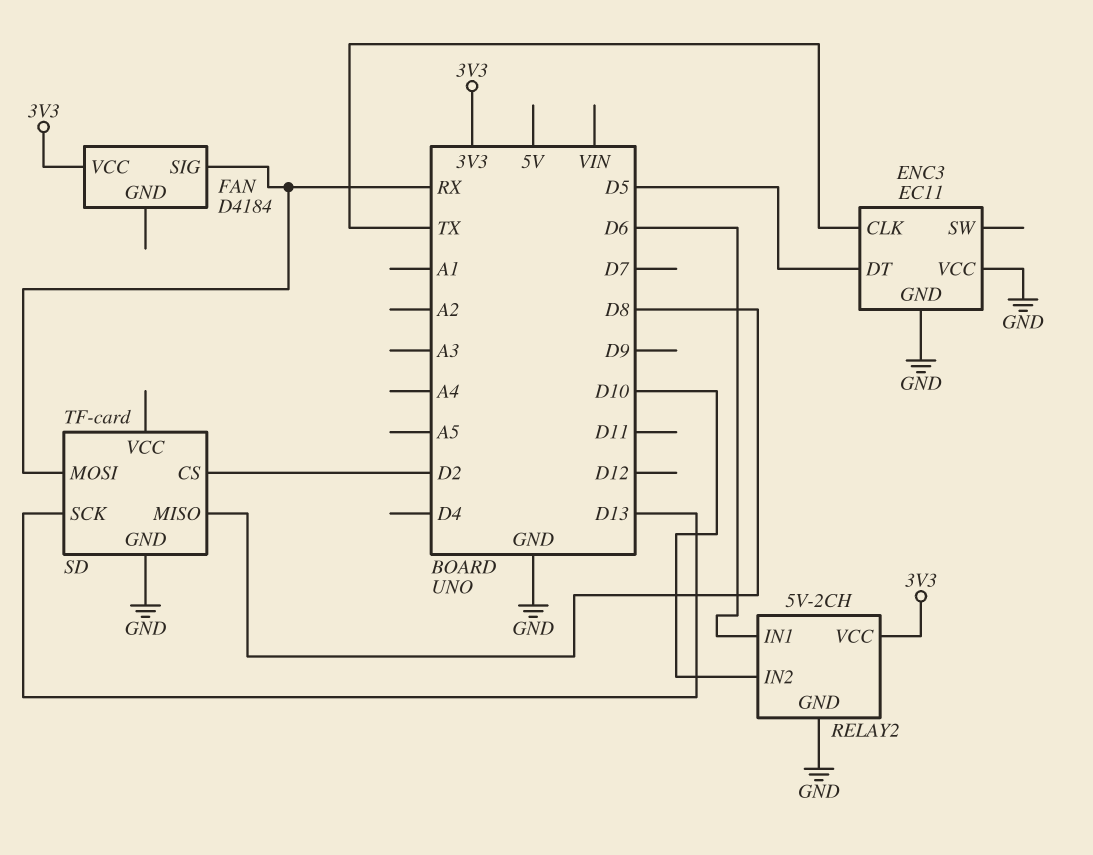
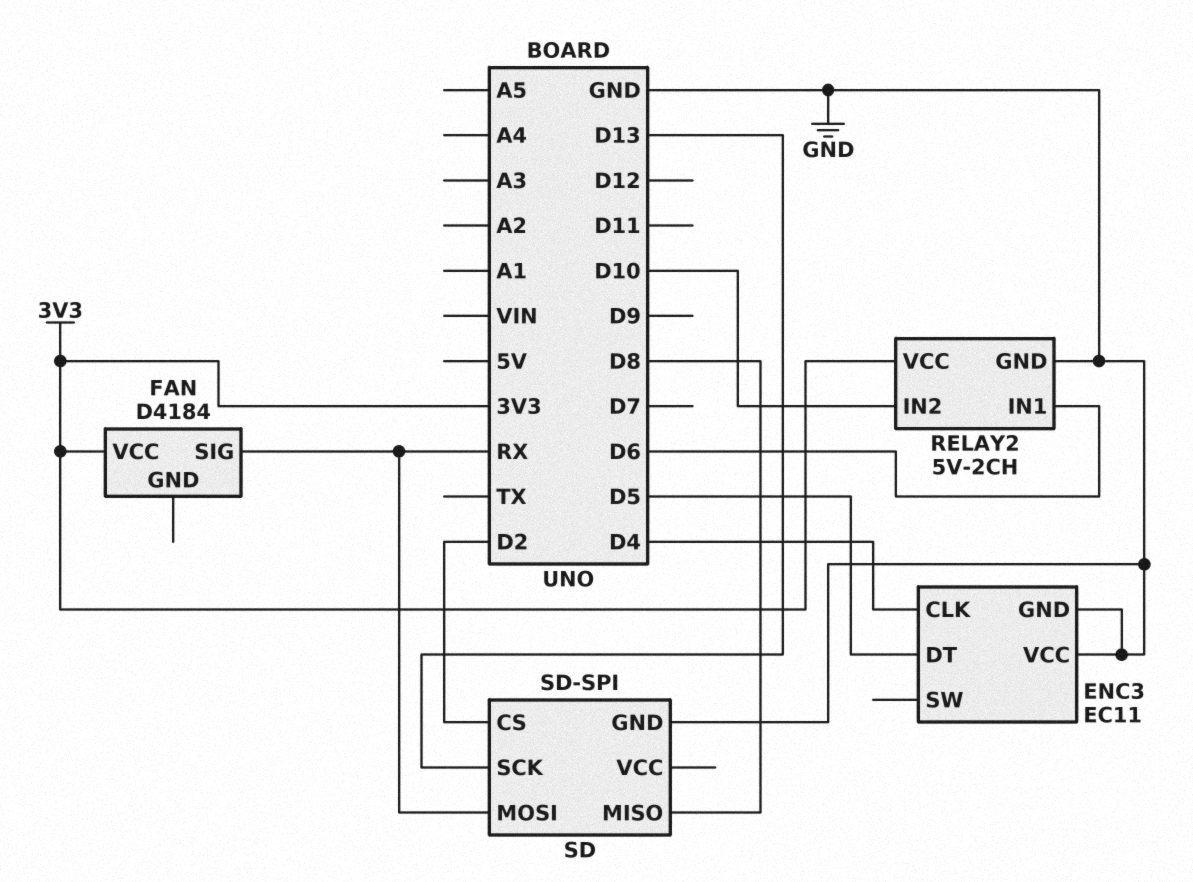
ENC3 pin CLK: TX -> D4
SD: TF-card -> SD-SPI

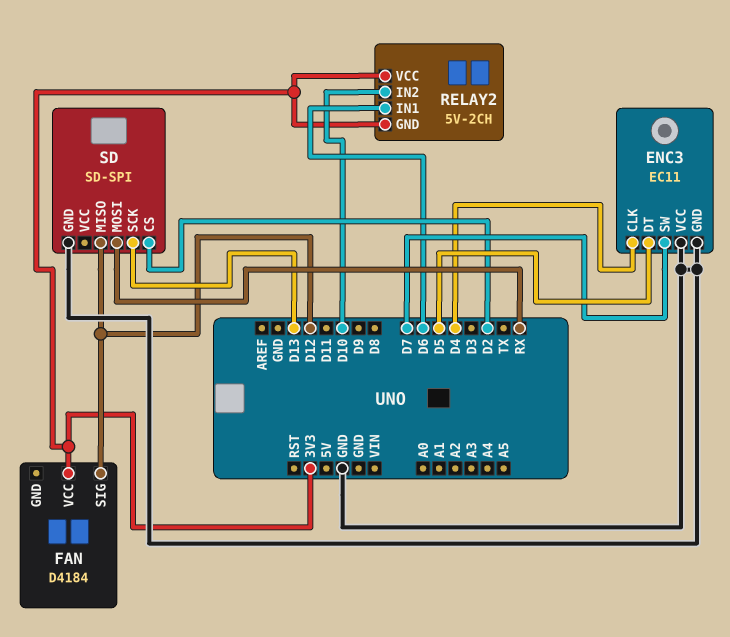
ENC3 pin SW: none -> D7
FAN pin SIG: RX -> D12
RELAY2 pin GND: GND -> 3V3
SD pin MISO: D8 -> D12

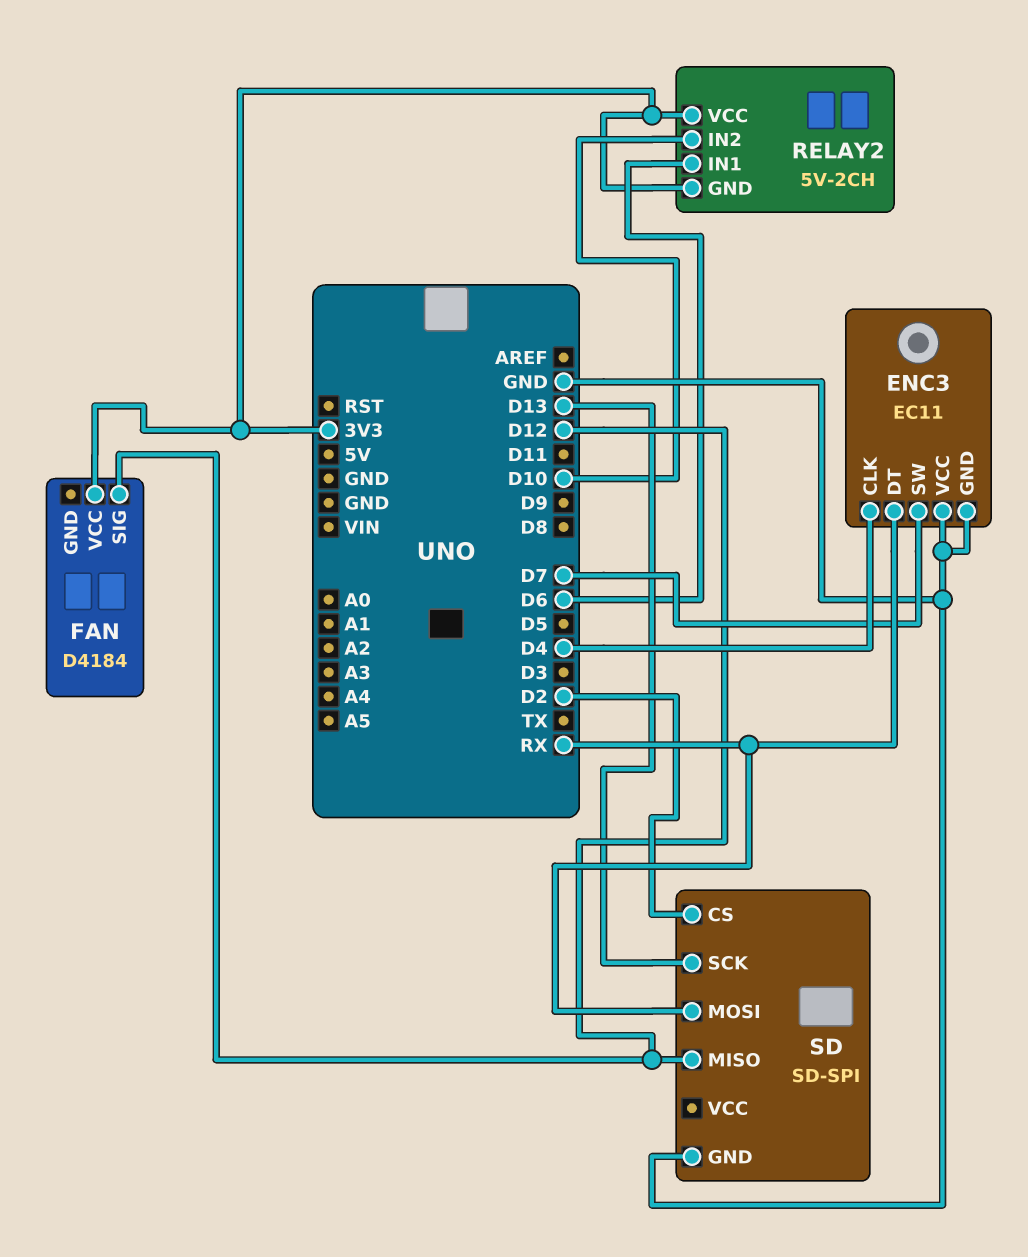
ENC3 pin DT: D5 -> RX

